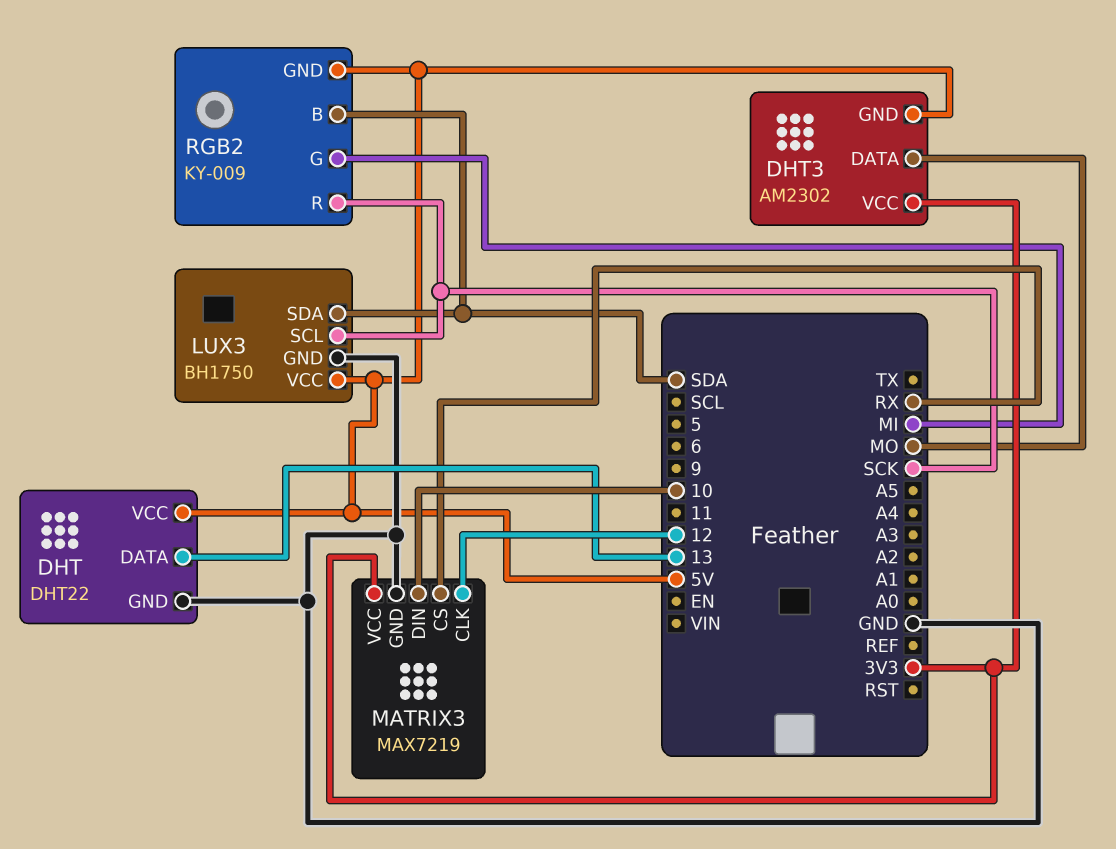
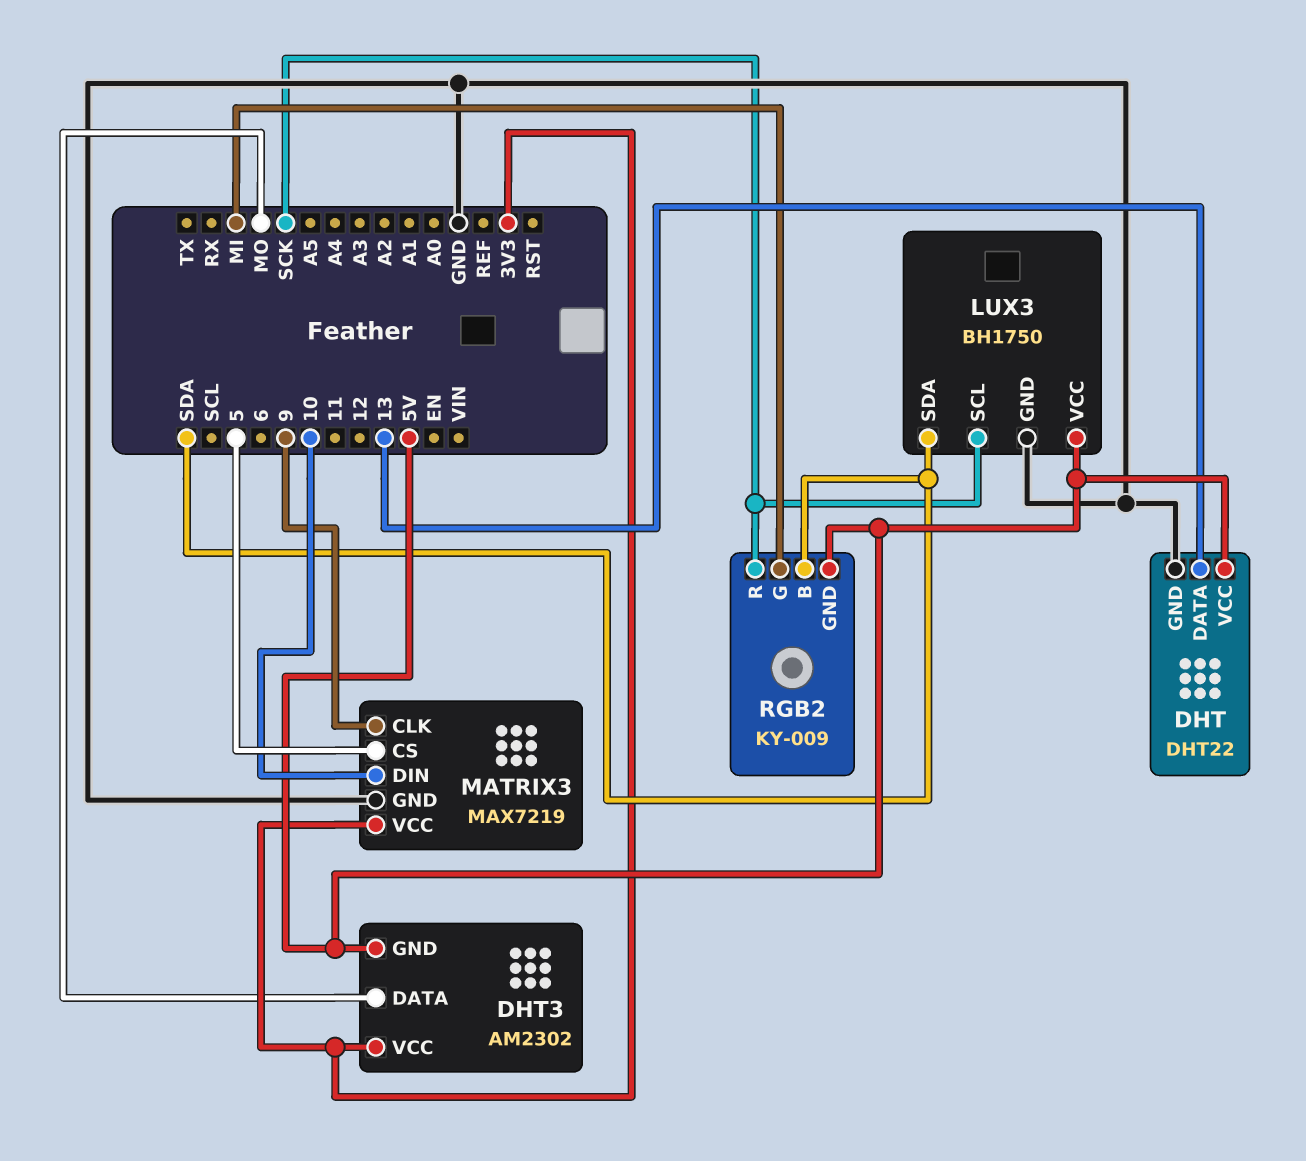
MATRIX3 pin CLK: 12 -> 9
MATRIX3 pin CS: RX -> 5

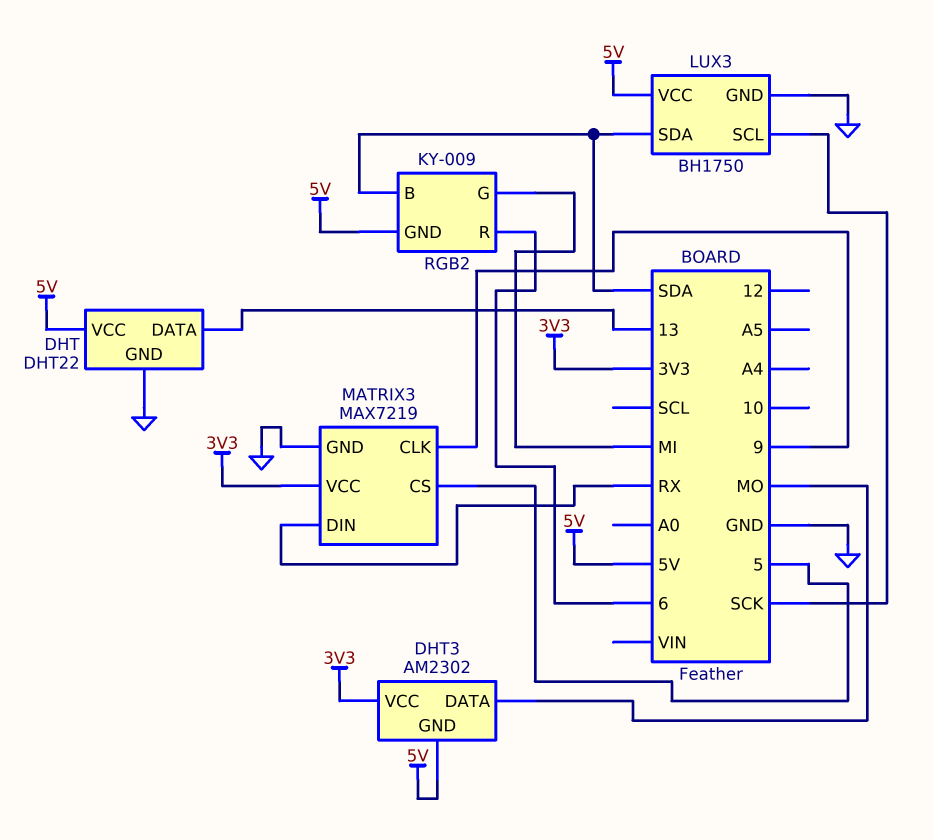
MATRIX3 pin DIN: 10 -> RX
RGB2 pin R: SCK -> 6

